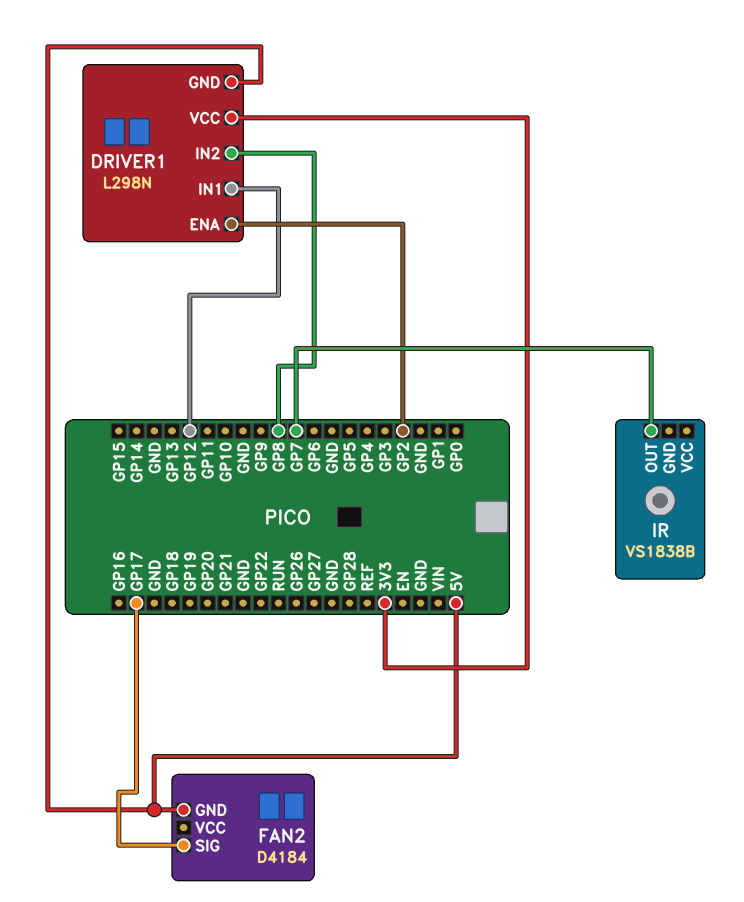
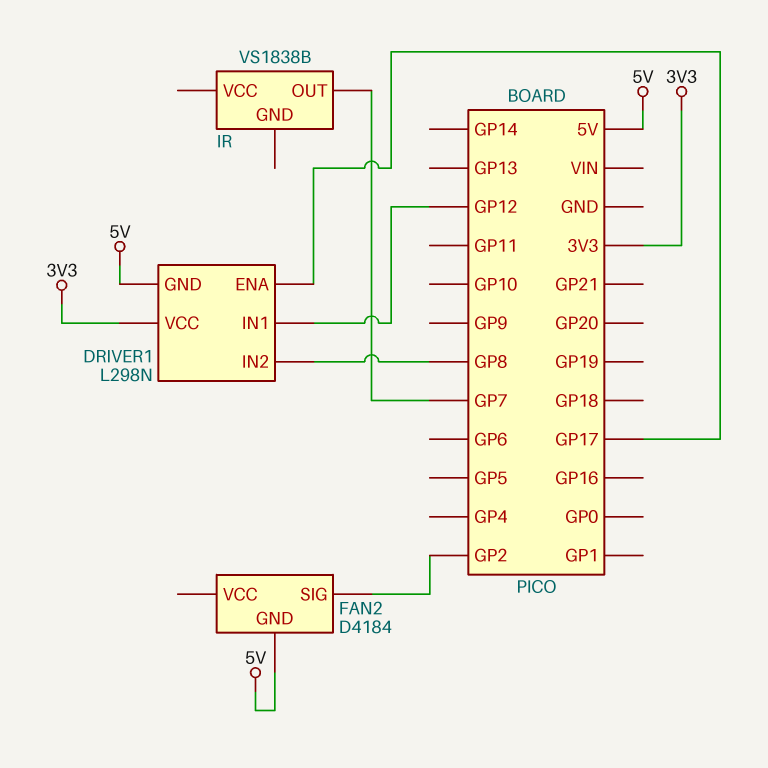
DRIVER1 pin ENA: GP2 -> GP17
FAN2 pin SIG: GP17 -> GP2

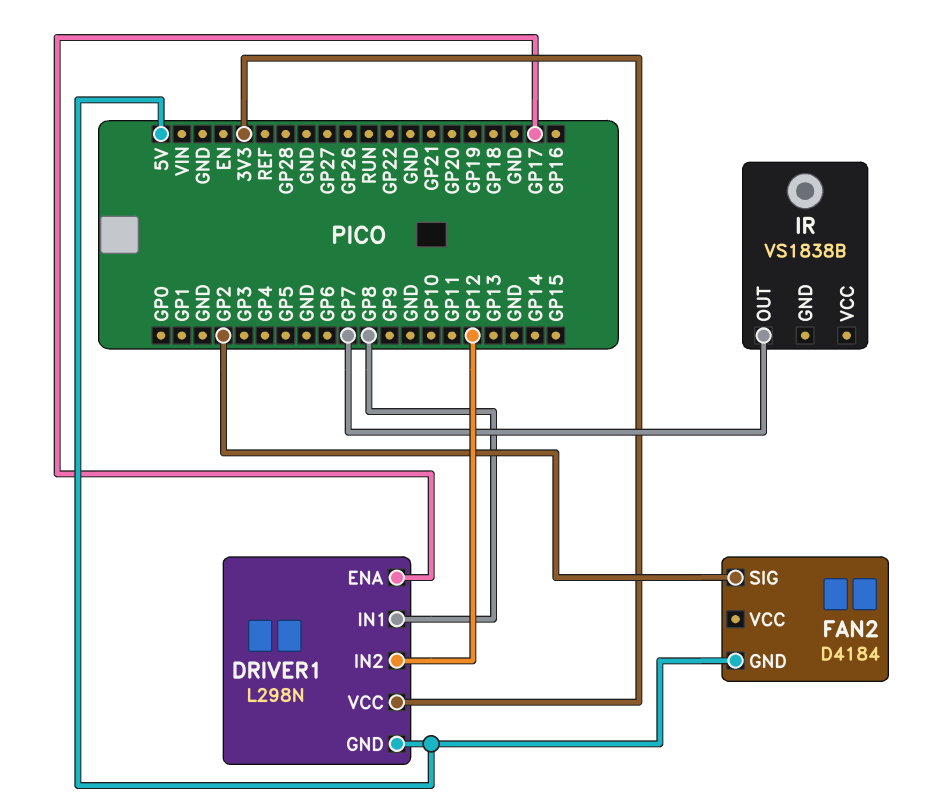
DRIVER1 pin IN1: GP12 -> GP8
DRIVER1 pin IN2: GP8 -> GP12

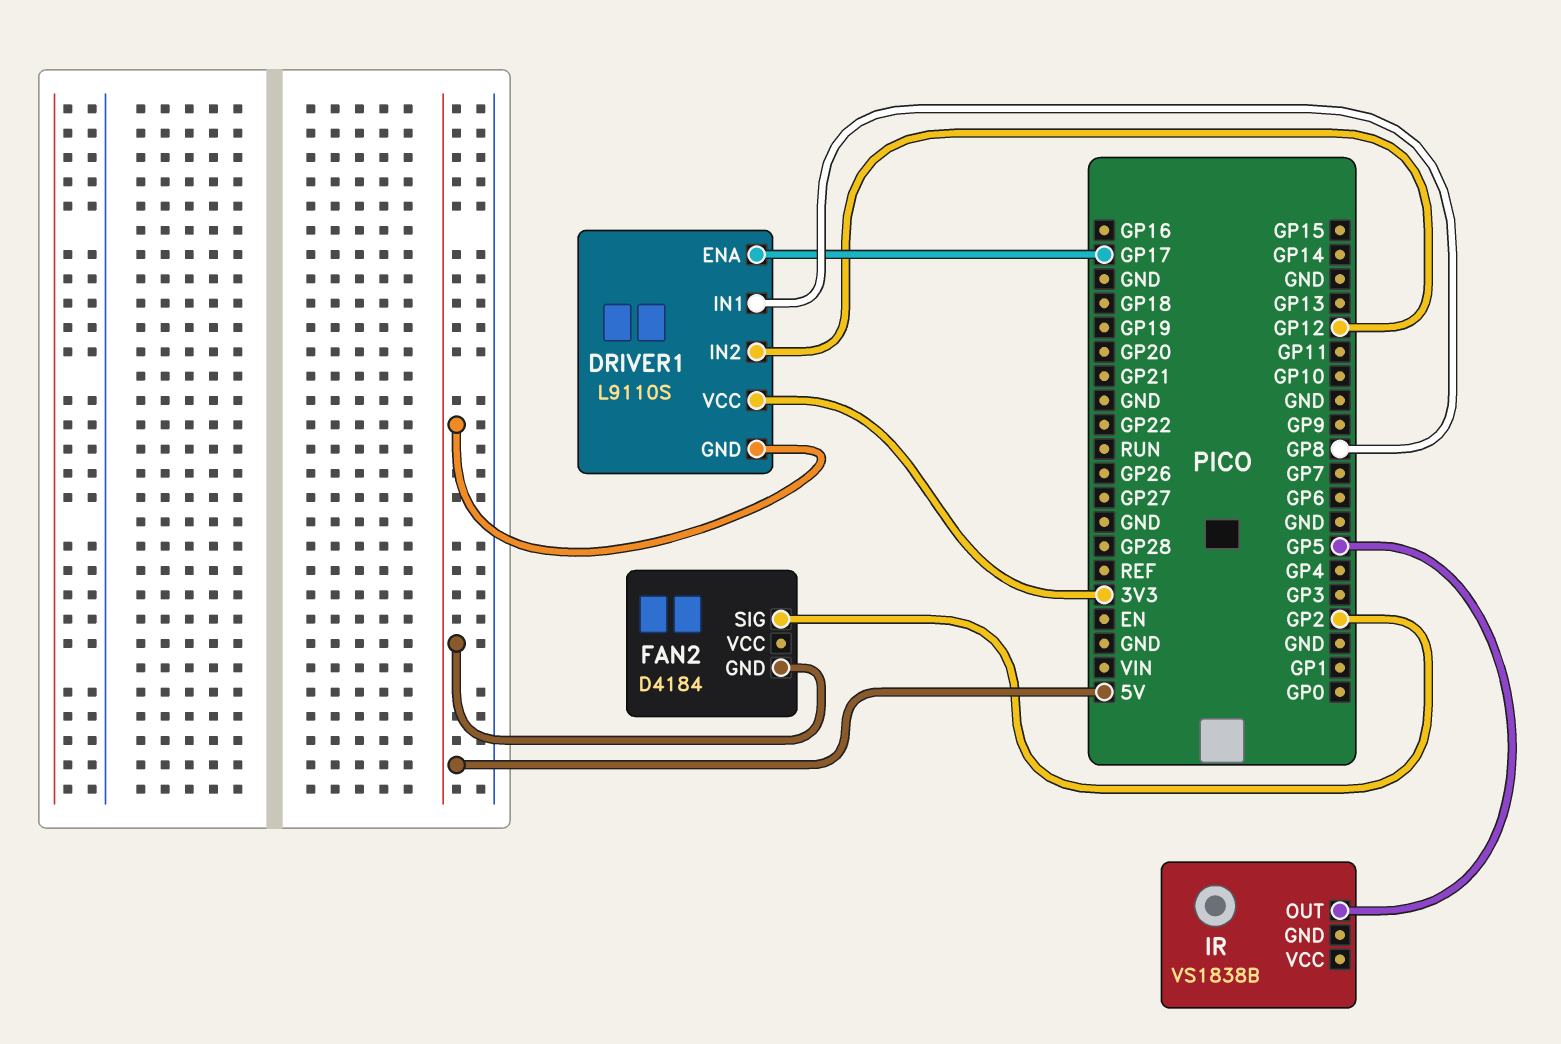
DRIVER1: L298N -> L9110S
IR pin OUT: GP7 -> GP5

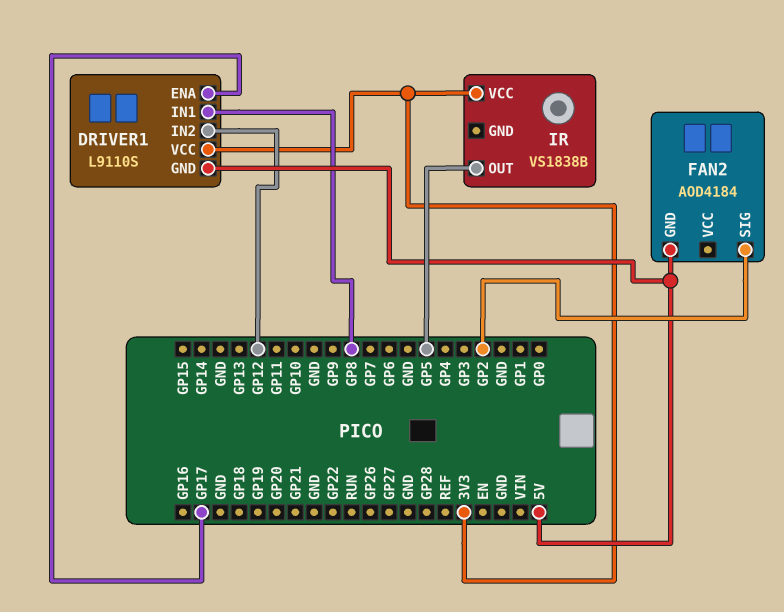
FAN2: D4184 -> AOD4184
IR pin VCC: none -> 3V3

